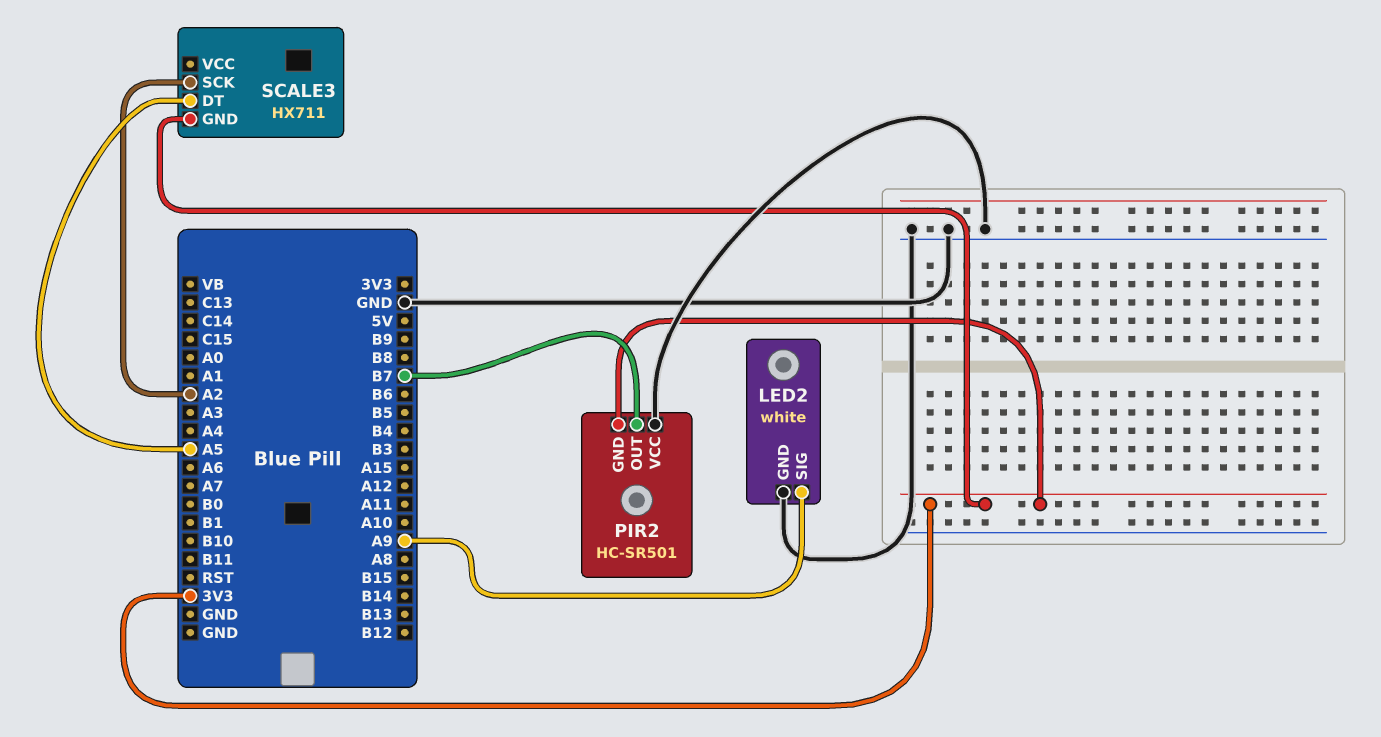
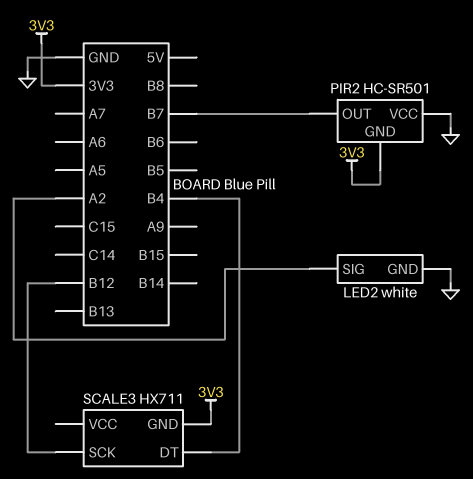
LED2 pin SIG: A9 -> A2
SCALE3 pin DT: A5 -> B4
SCALE3 pin SCK: A2 -> B12

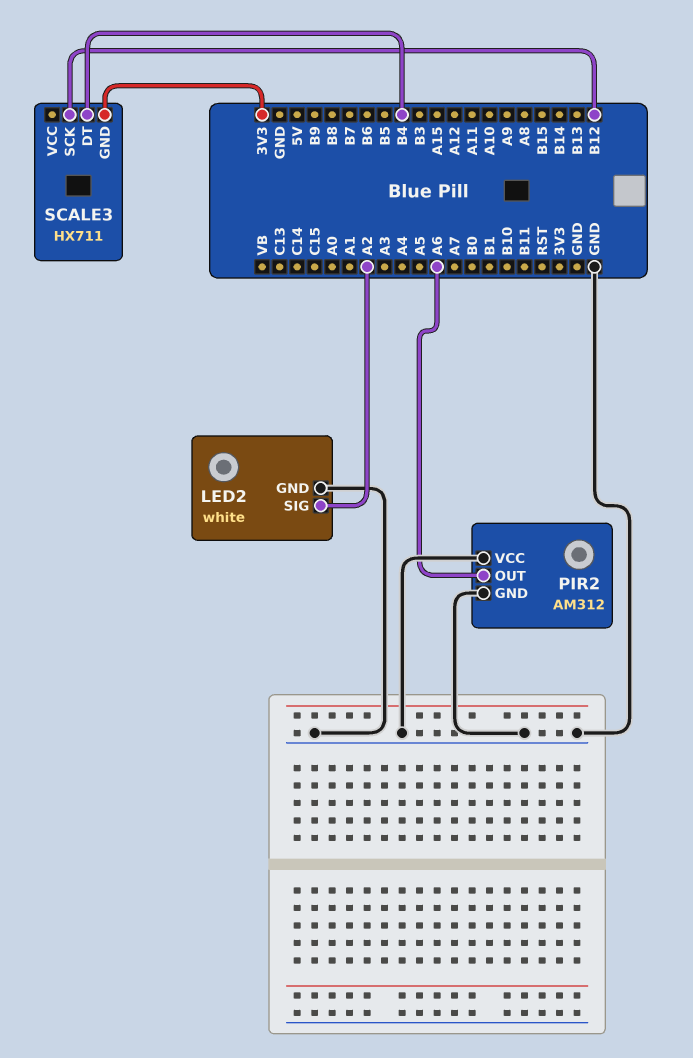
PIR2: HC-SR501 -> AM312
PIR2 pin GND: 3V3 -> GND
PIR2 pin OUT: B7 -> A6

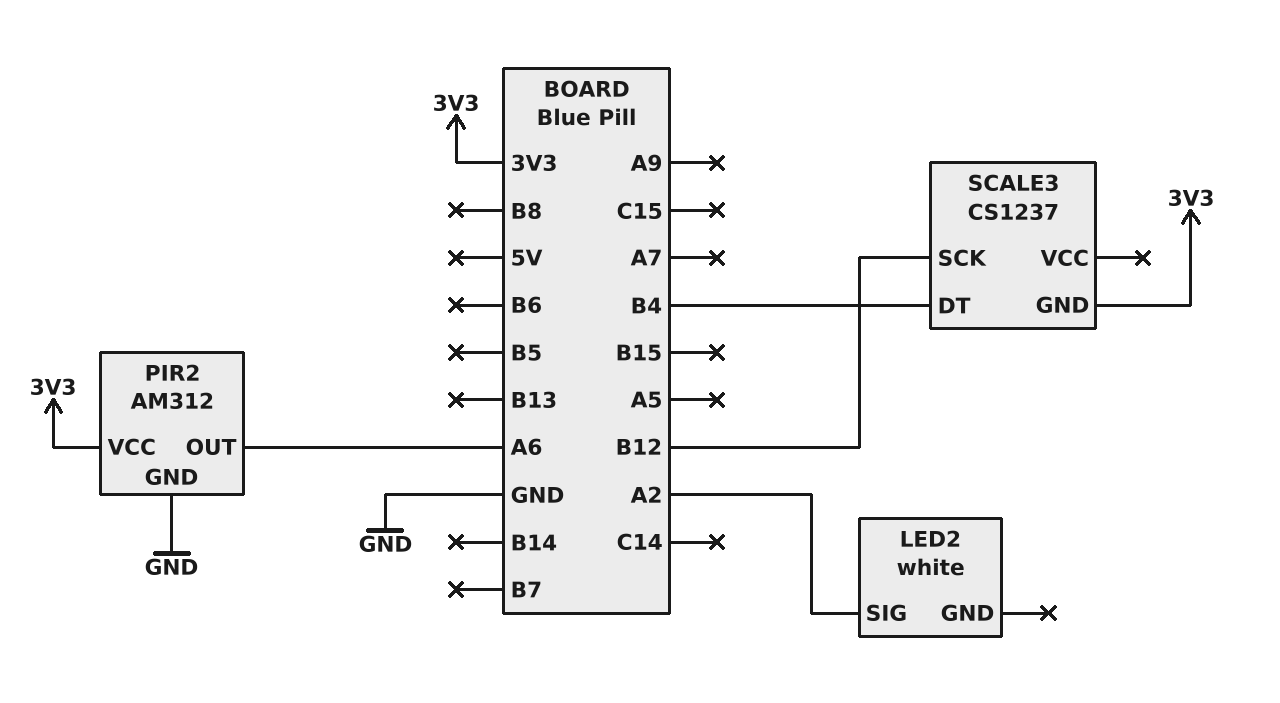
LED2 pin GND: GND -> none
PIR2 pin VCC: GND -> 3V3
SCALE3: HX711 -> CS1237

